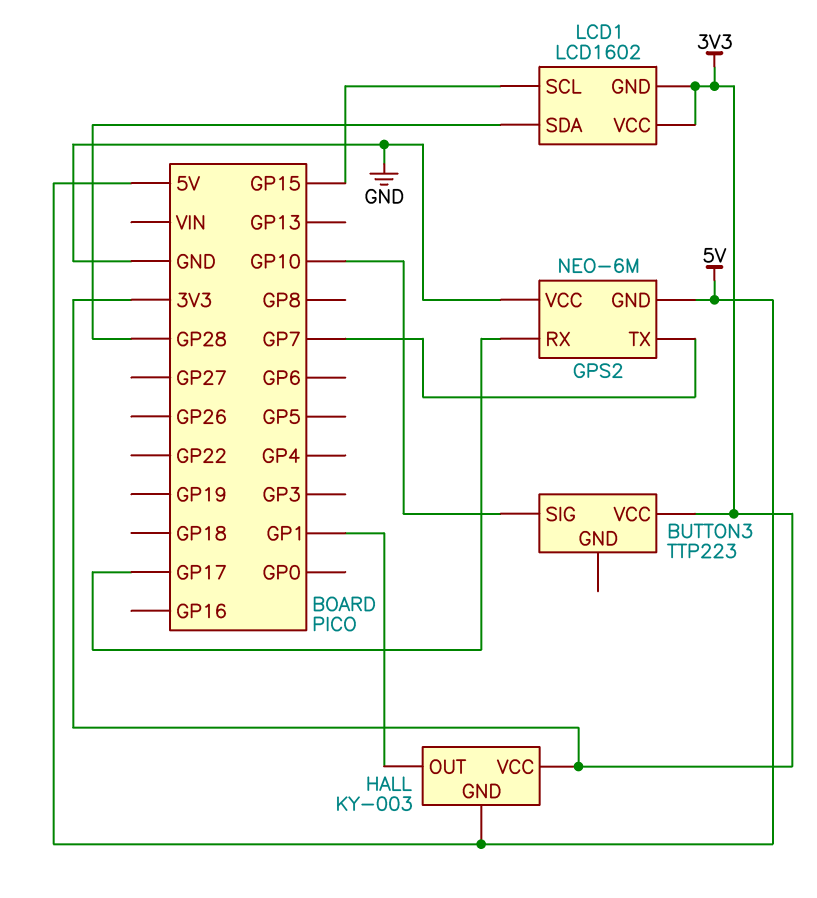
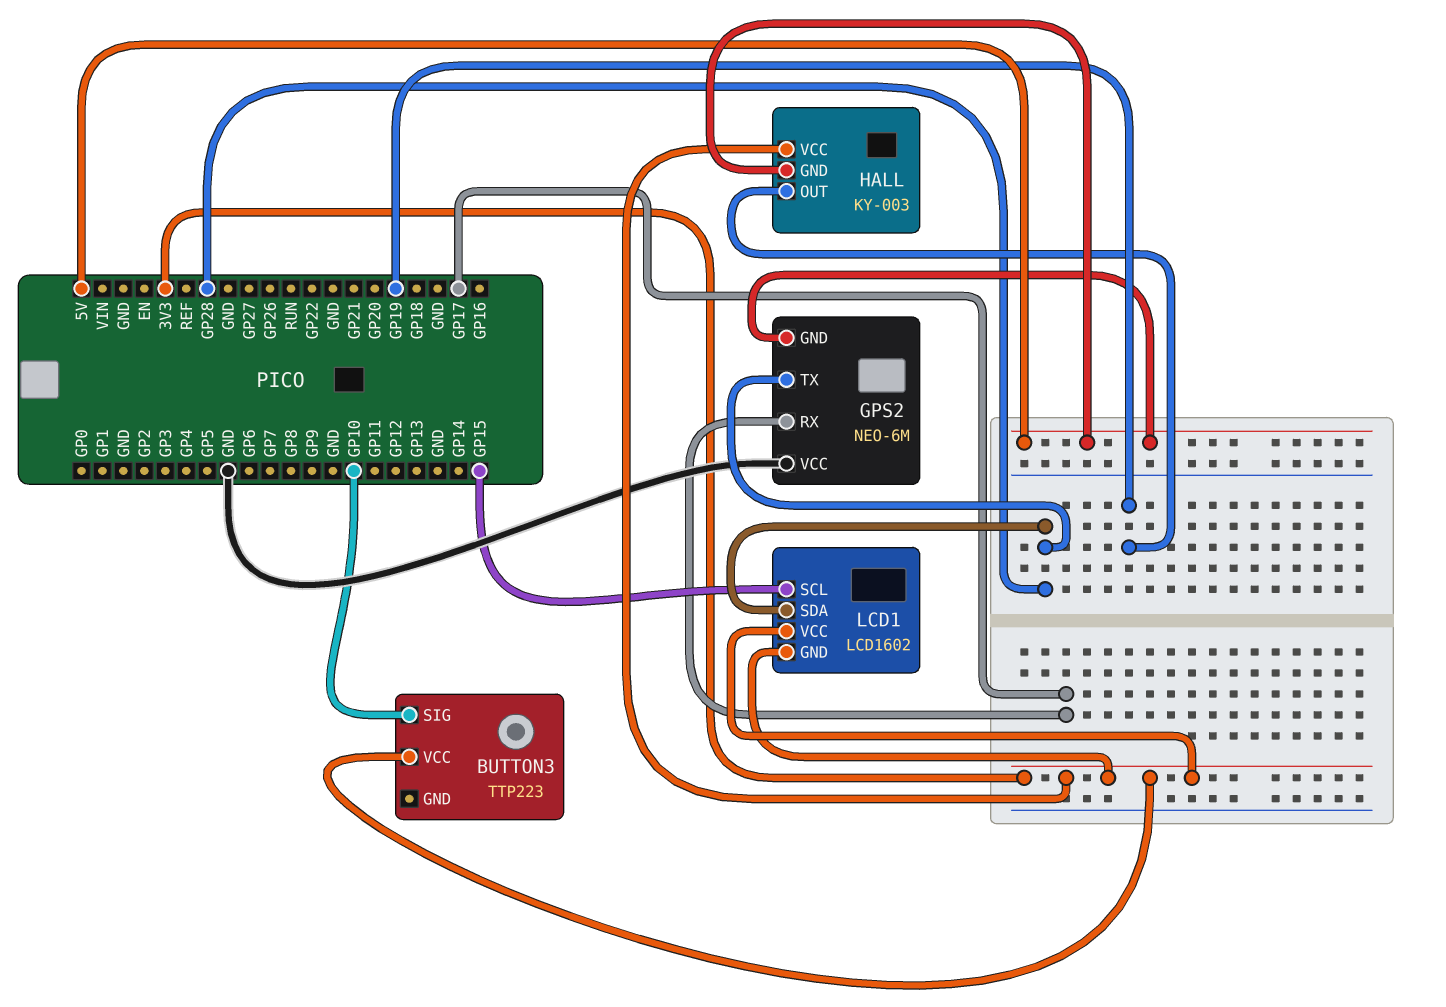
GPS2 pin TX: GP7 -> GP28
HALL pin OUT: GP1 -> GP19

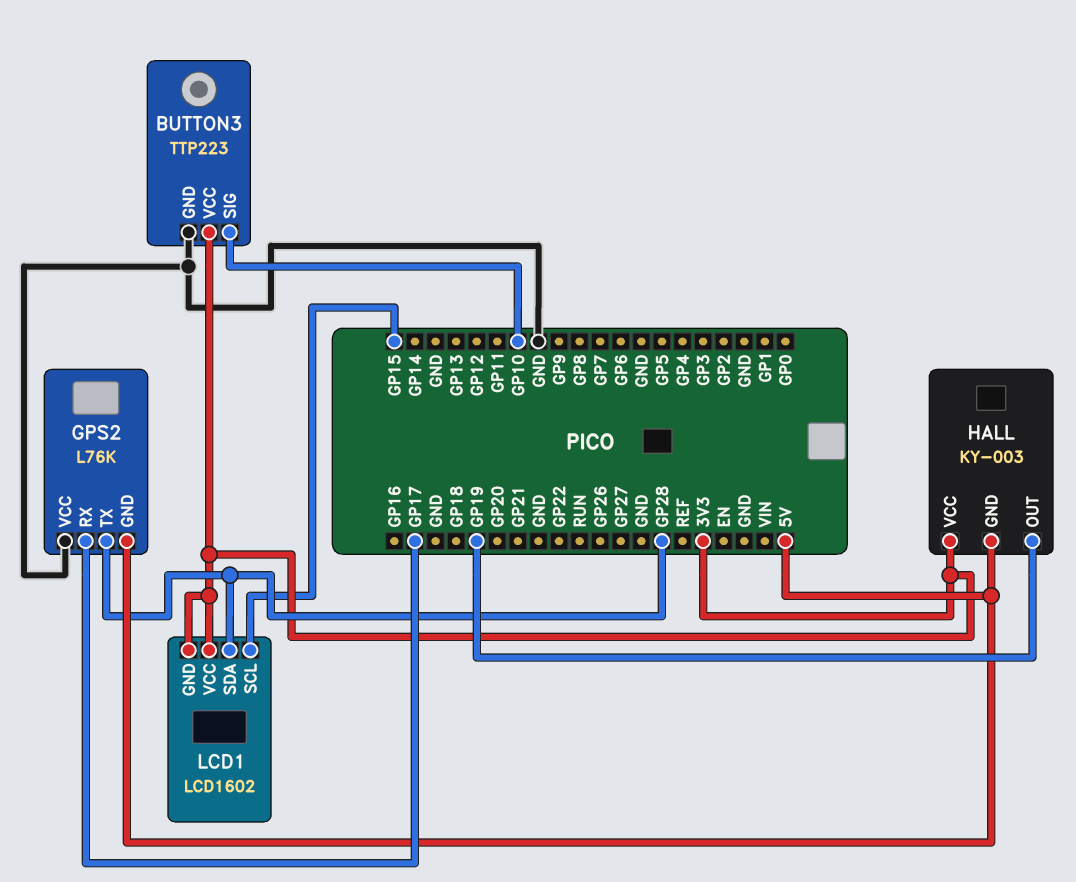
BUTTON3 pin GND: none -> GND
GPS2: NEO-6M -> L76K

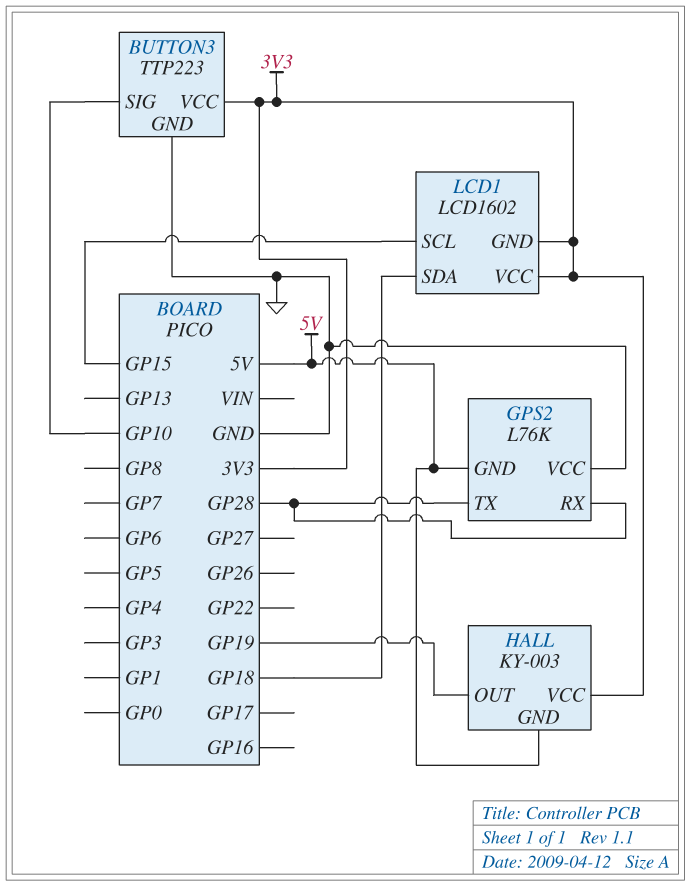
GPS2 pin RX: GP17 -> GP28
LCD1 pin SDA: GP28 -> GP18

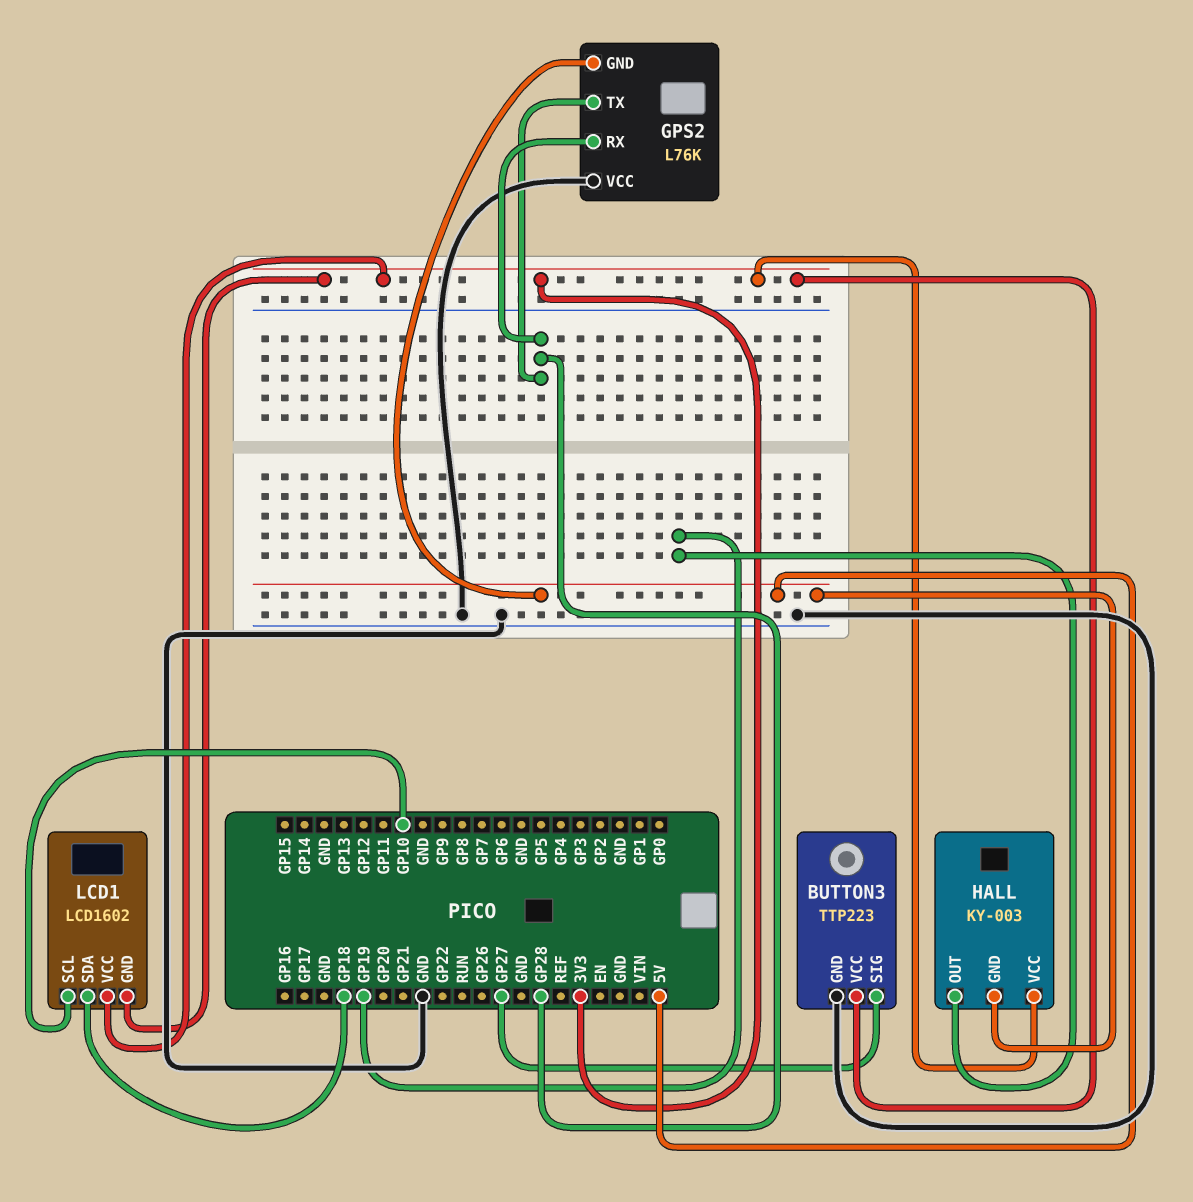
BUTTON3 pin SIG: GP10 -> GP27
LCD1 pin SCL: GP15 -> GP10

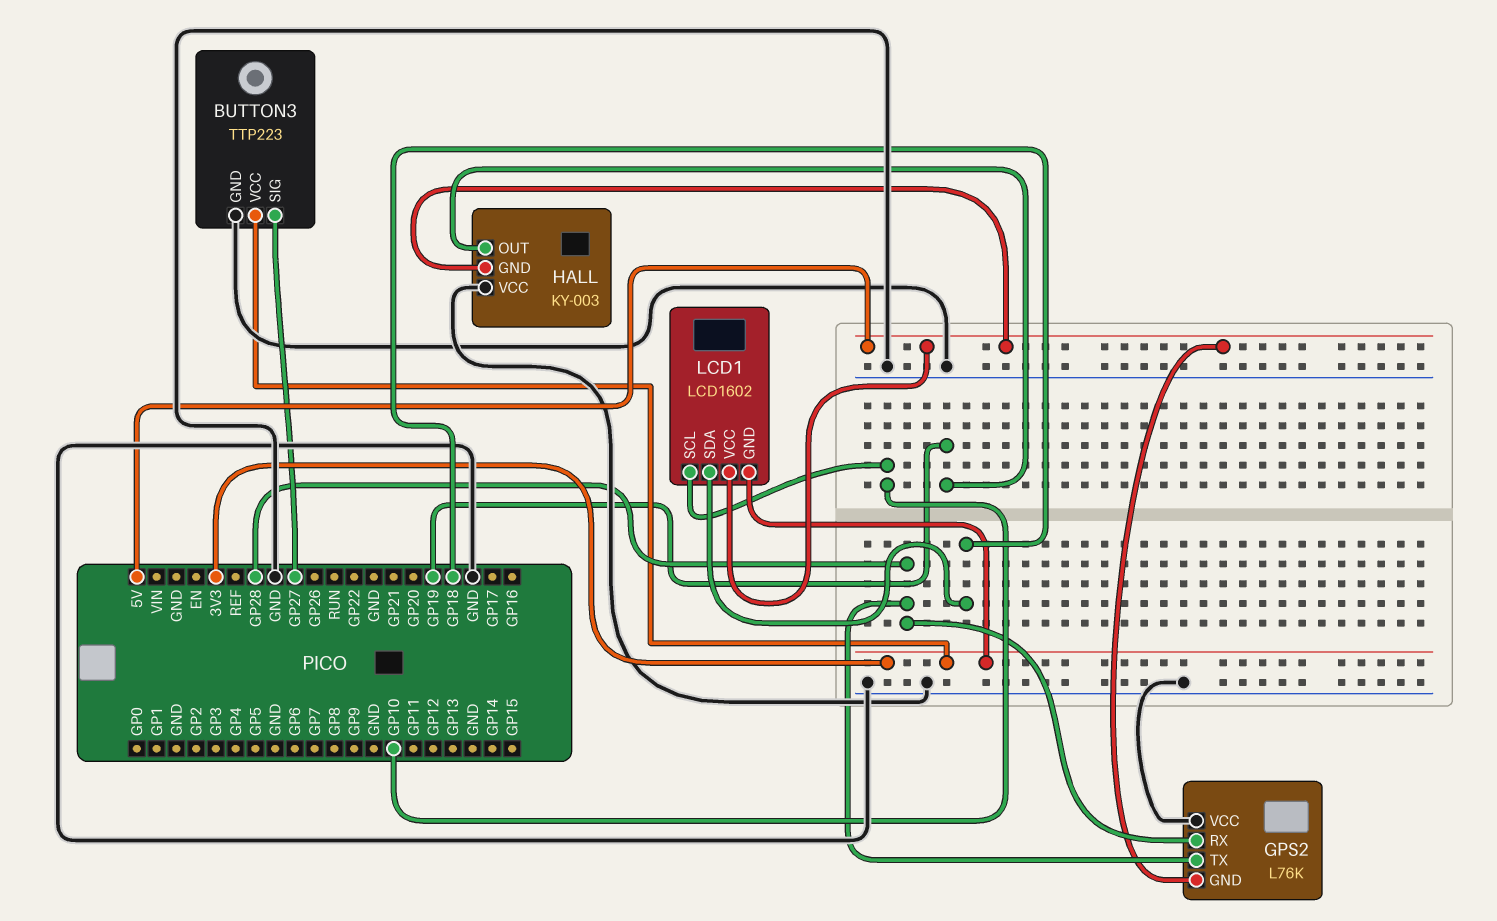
HALL pin VCC: 3V3 -> GND
LCD1 pin VCC: 3V3 -> 5V

